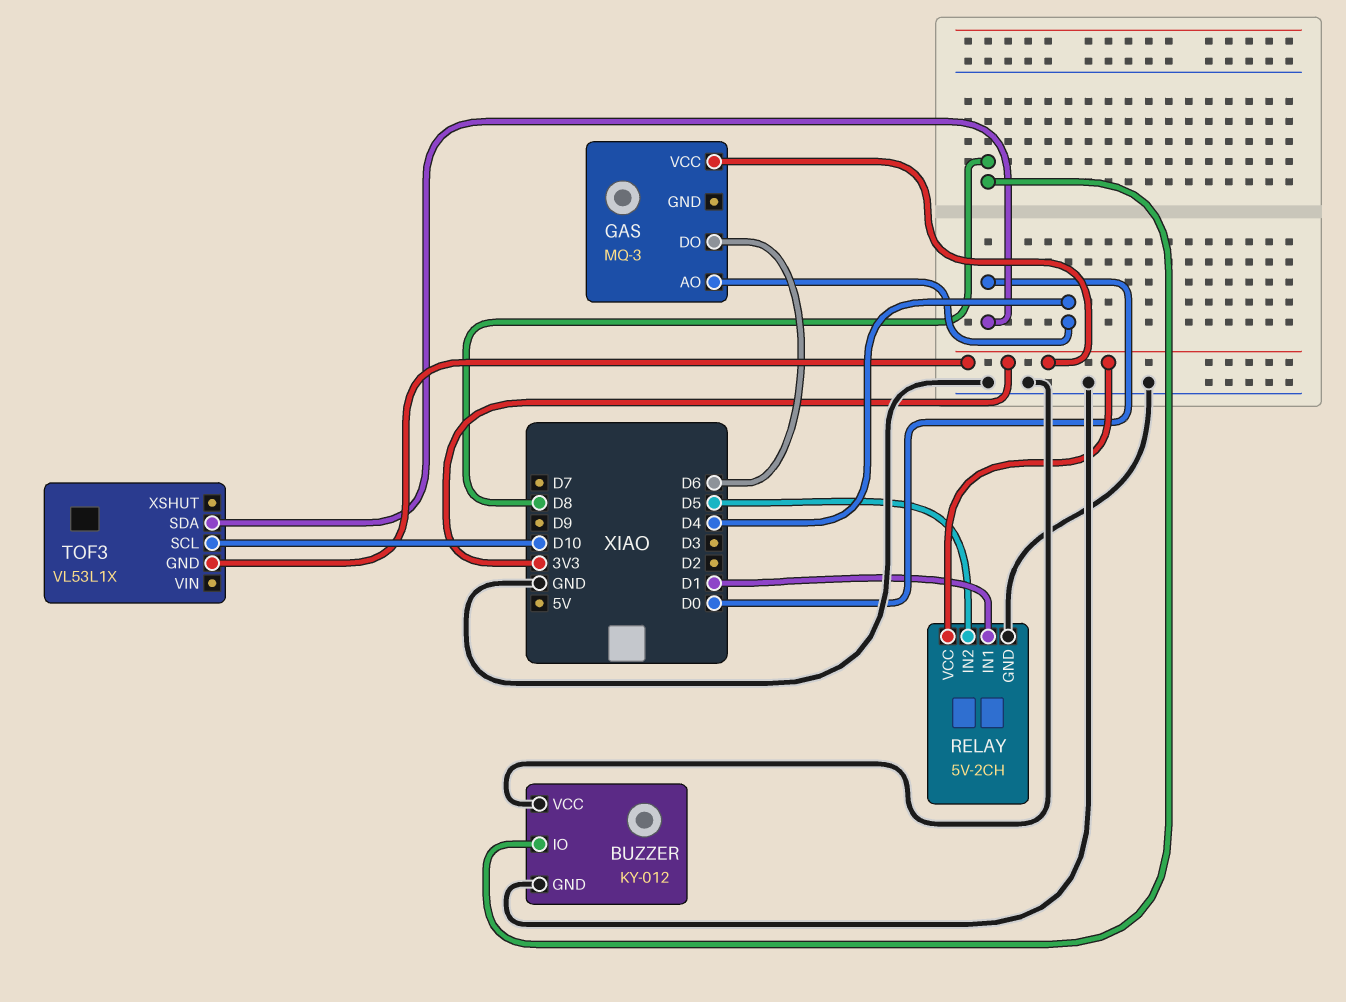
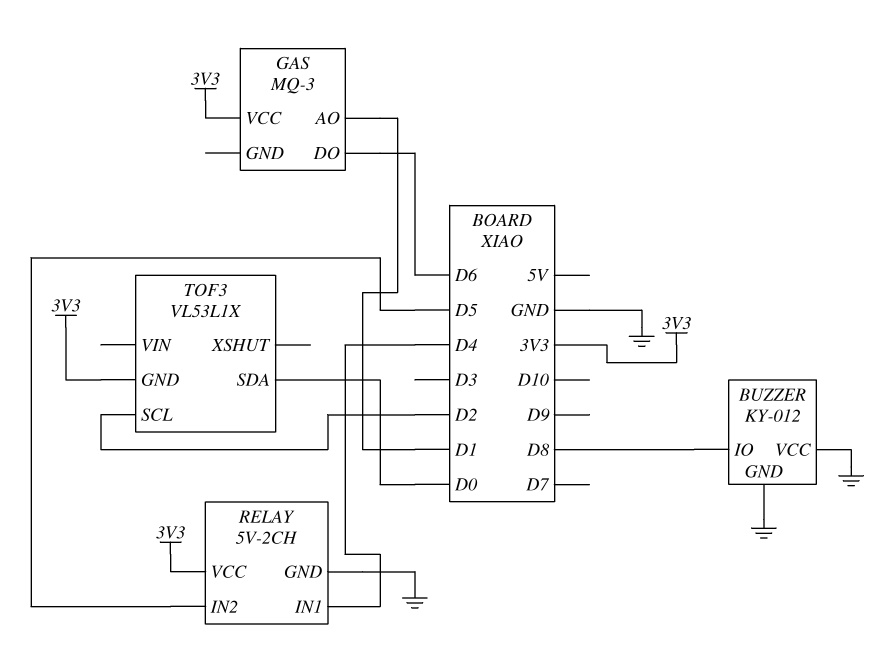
GAS pin AO: D4 -> D1
RELAY pin IN1: D1 -> D4
TOF3 pin SCL: D10 -> D2

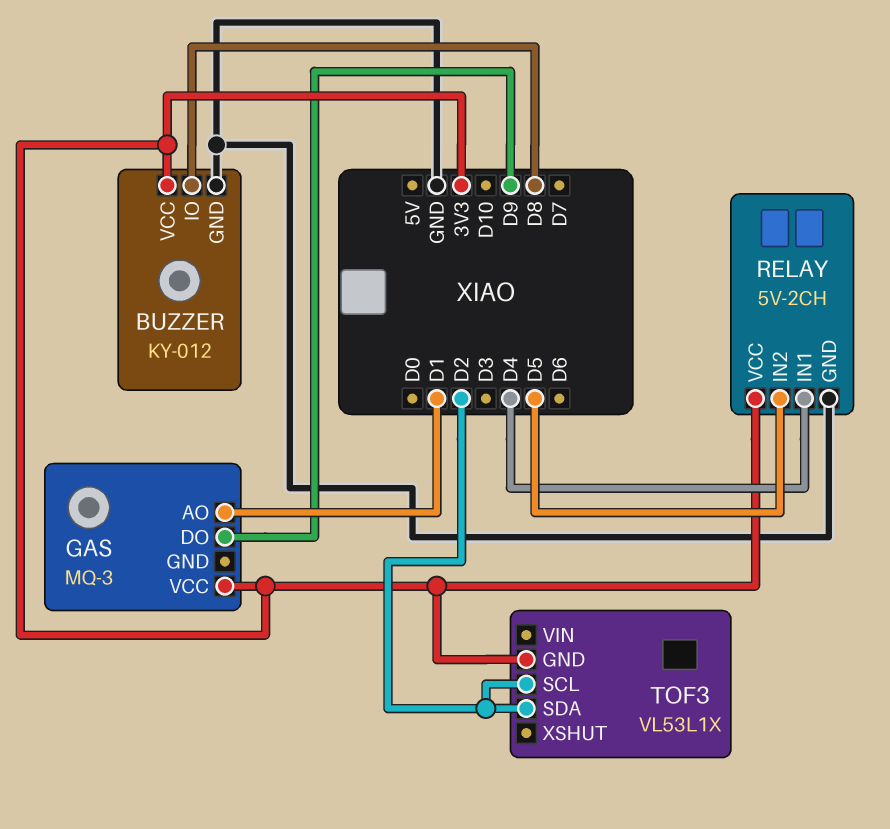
BUZZER pin VCC: GND -> 3V3
GAS pin DO: D6 -> D9
TOF3 pin SDA: D0 -> D2

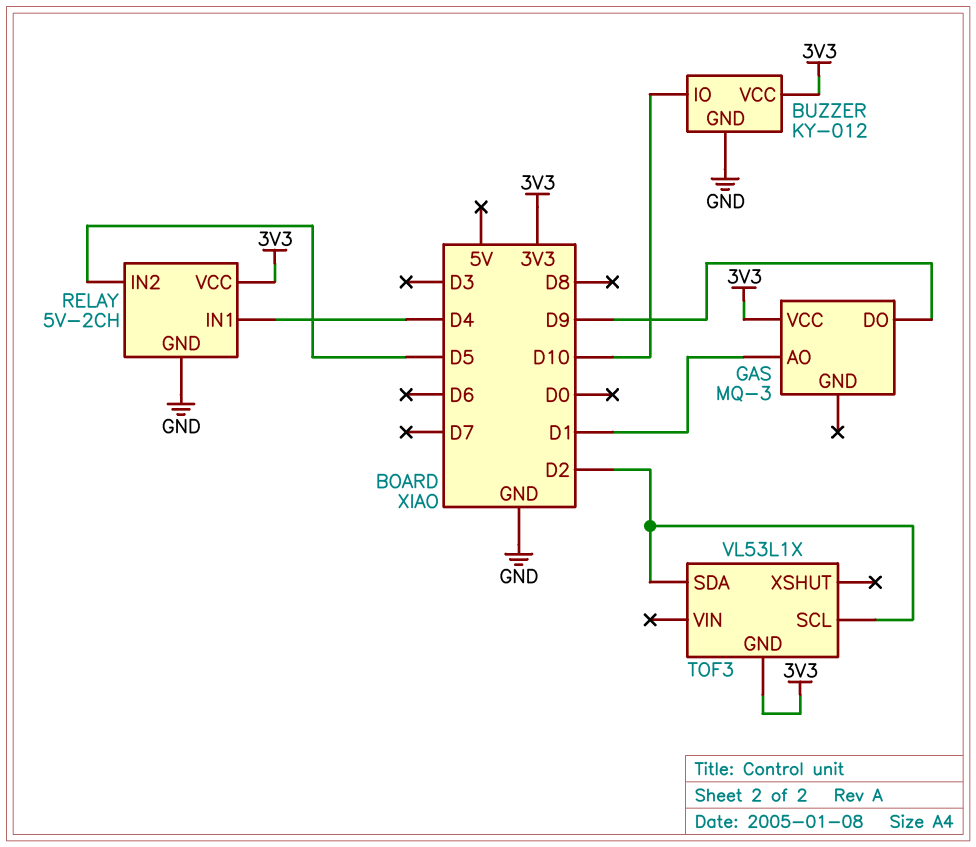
BUZZER pin IO: D8 -> D10

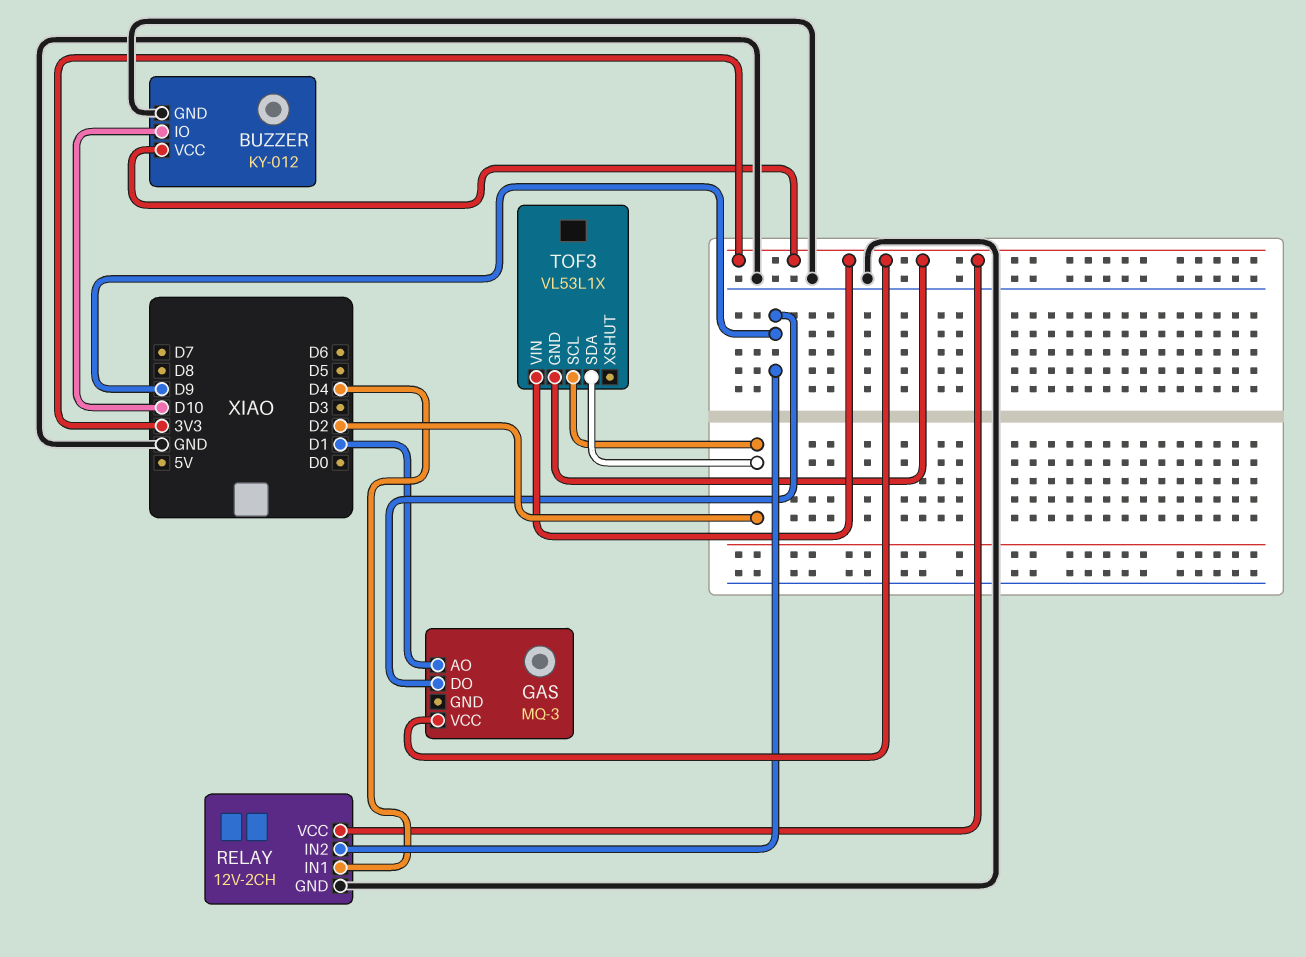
RELAY: 5V-2CH -> 12V-2CH
RELAY pin IN2: D5 -> D9
TOF3 pin VIN: none -> 3V3

